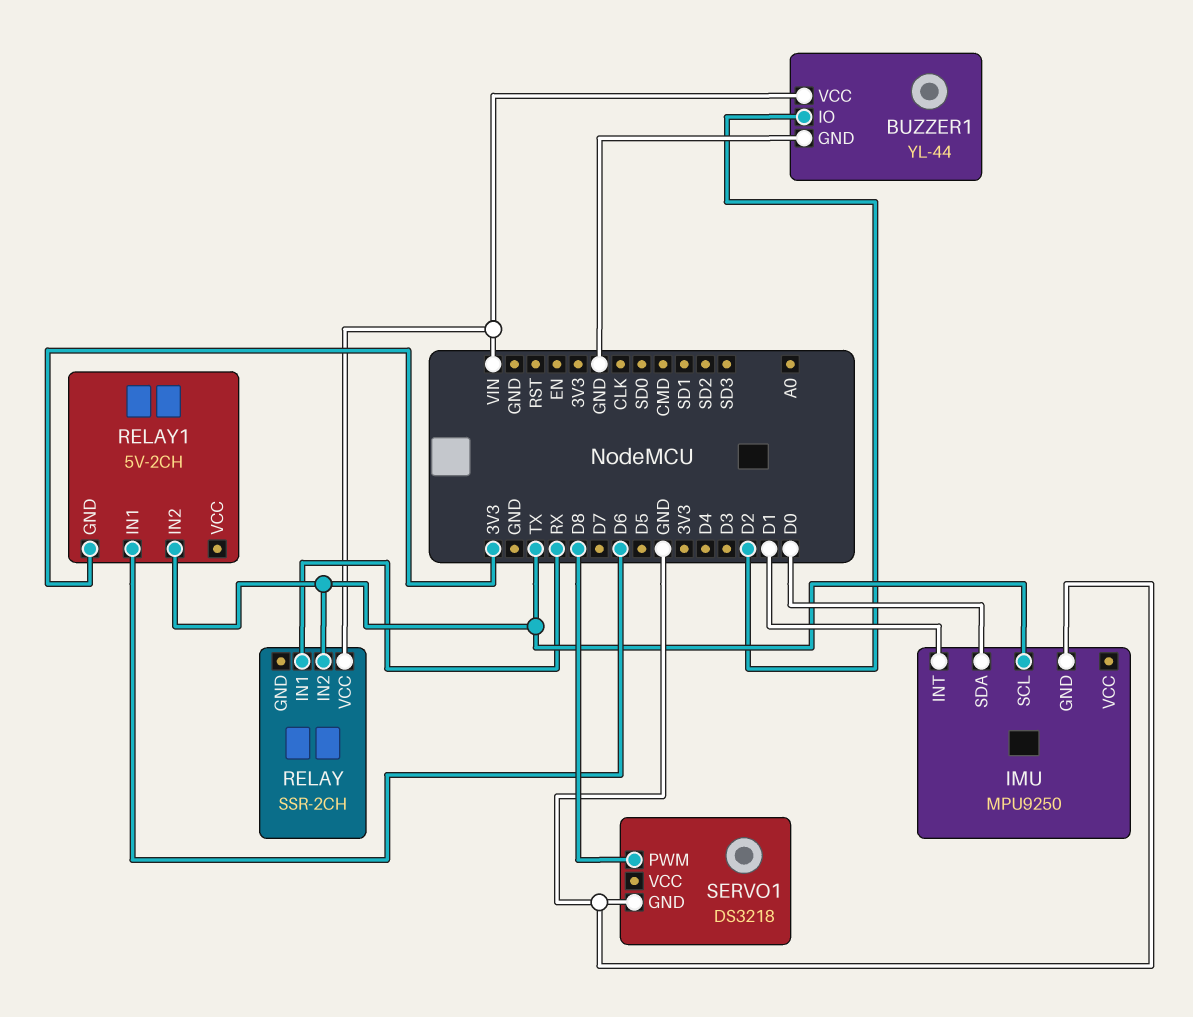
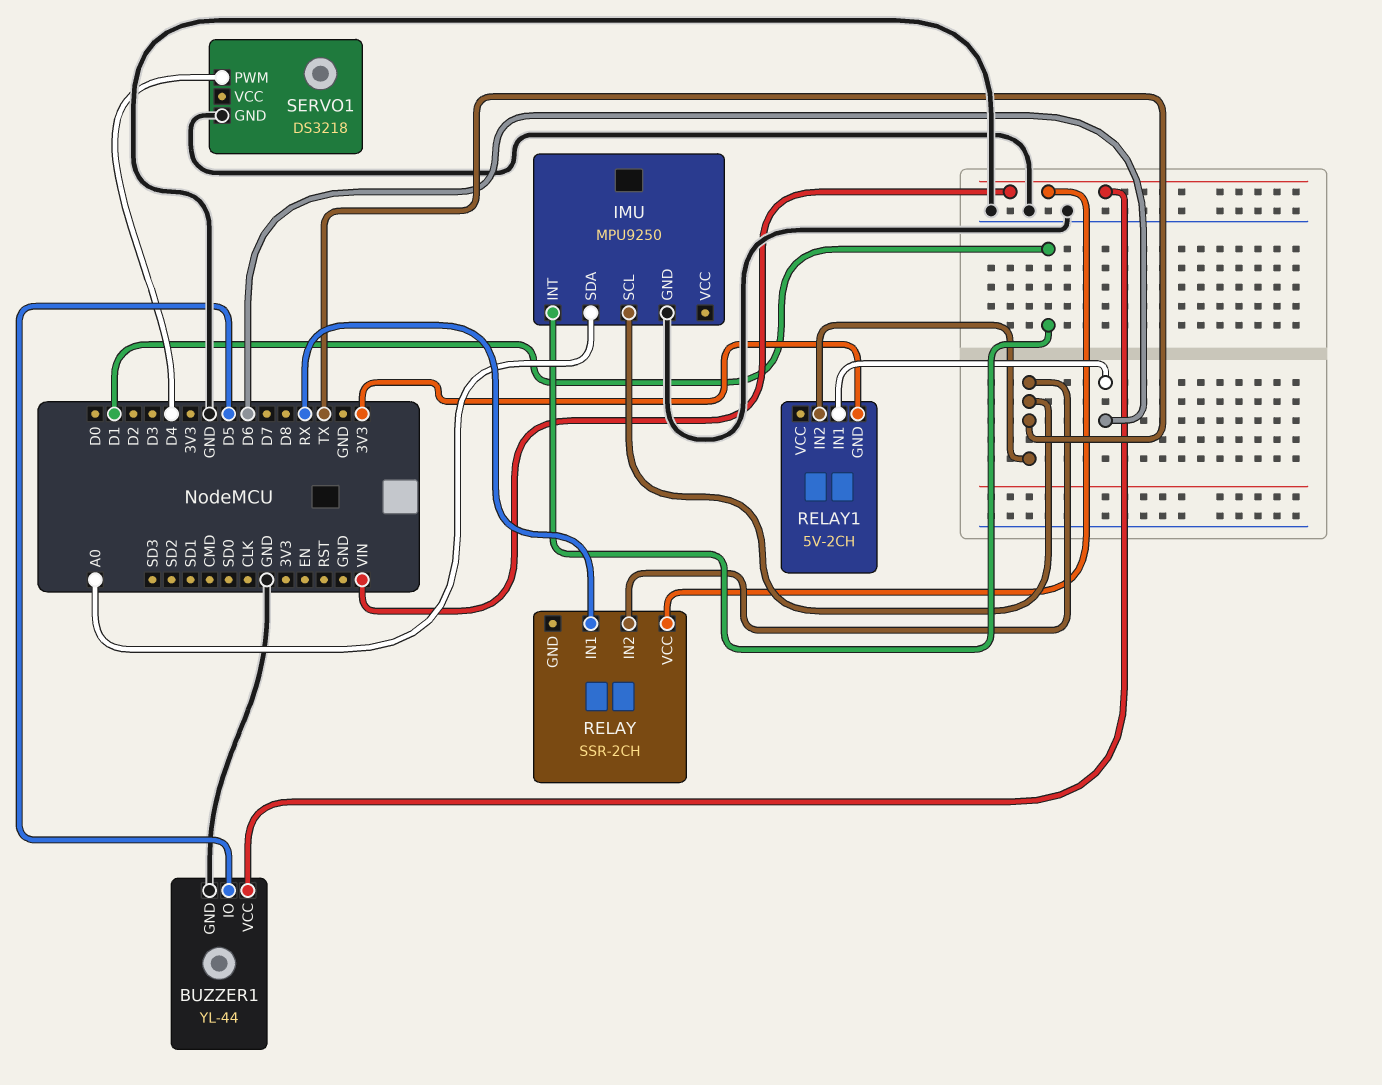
BUZZER1 pin IO: D2 -> D5
IMU pin SDA: D0 -> A0
SERVO1 pin PWM: D8 -> D4

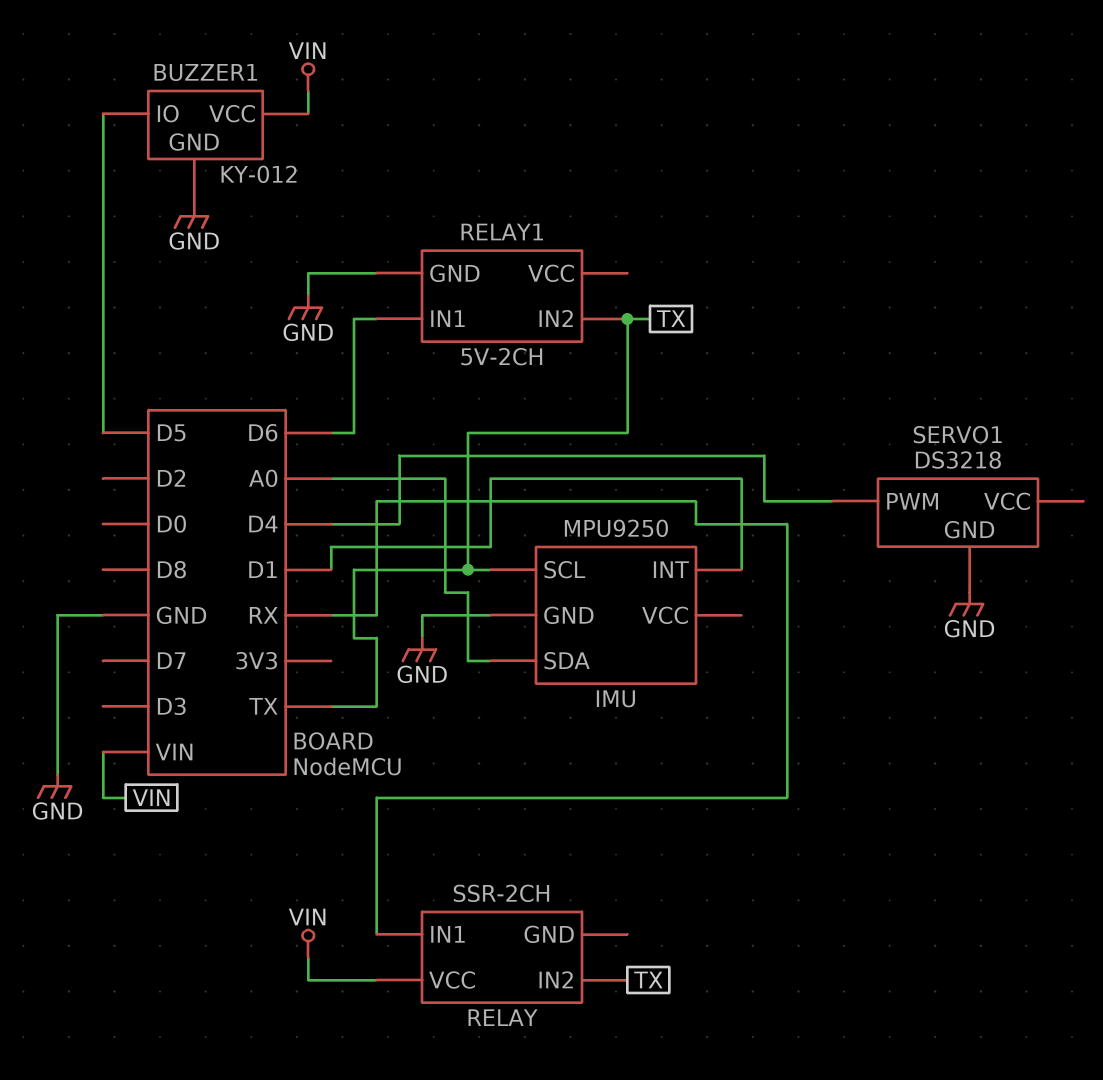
BUZZER1: YL-44 -> KY-012
RELAY1 pin GND: 3V3 -> GND

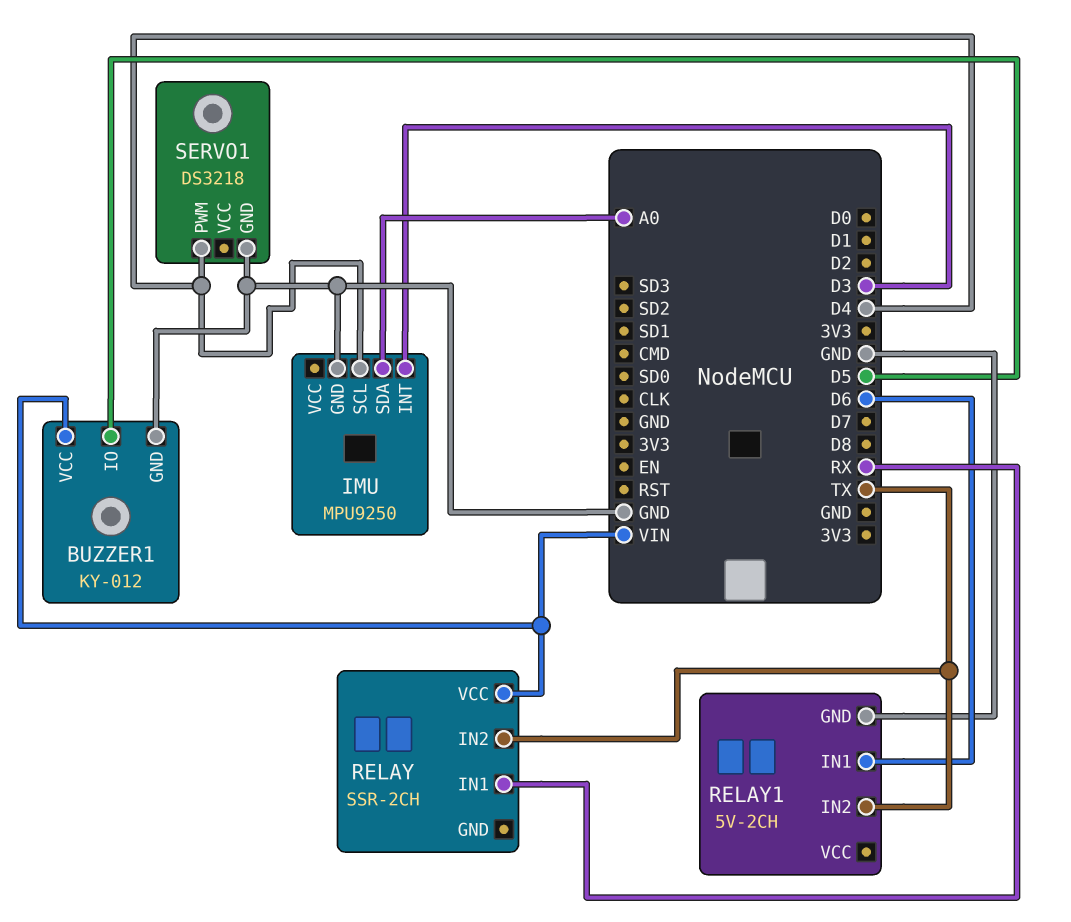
IMU pin INT: D1 -> D3
IMU pin SCL: TX -> D4

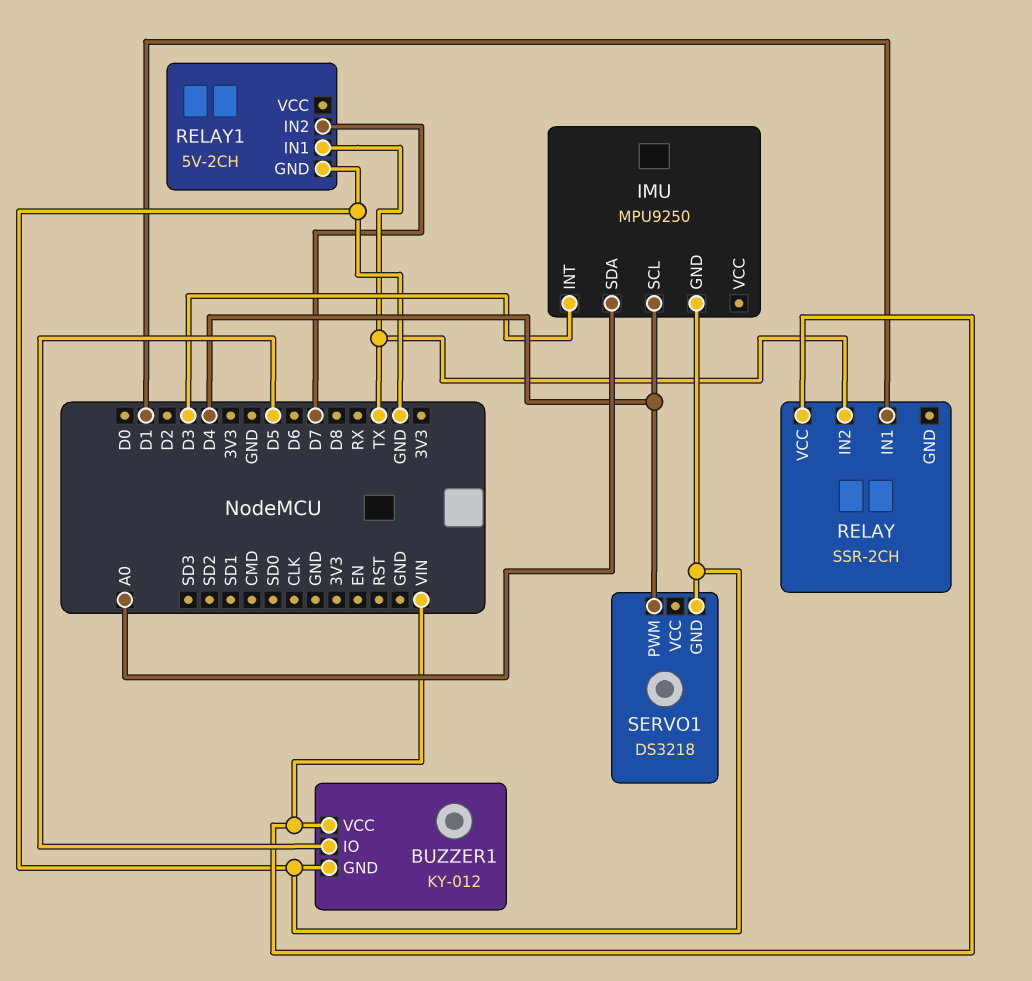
RELAY pin IN1: RX -> D1
RELAY1 pin IN1: D6 -> TX
RELAY1 pin IN2: TX -> D7

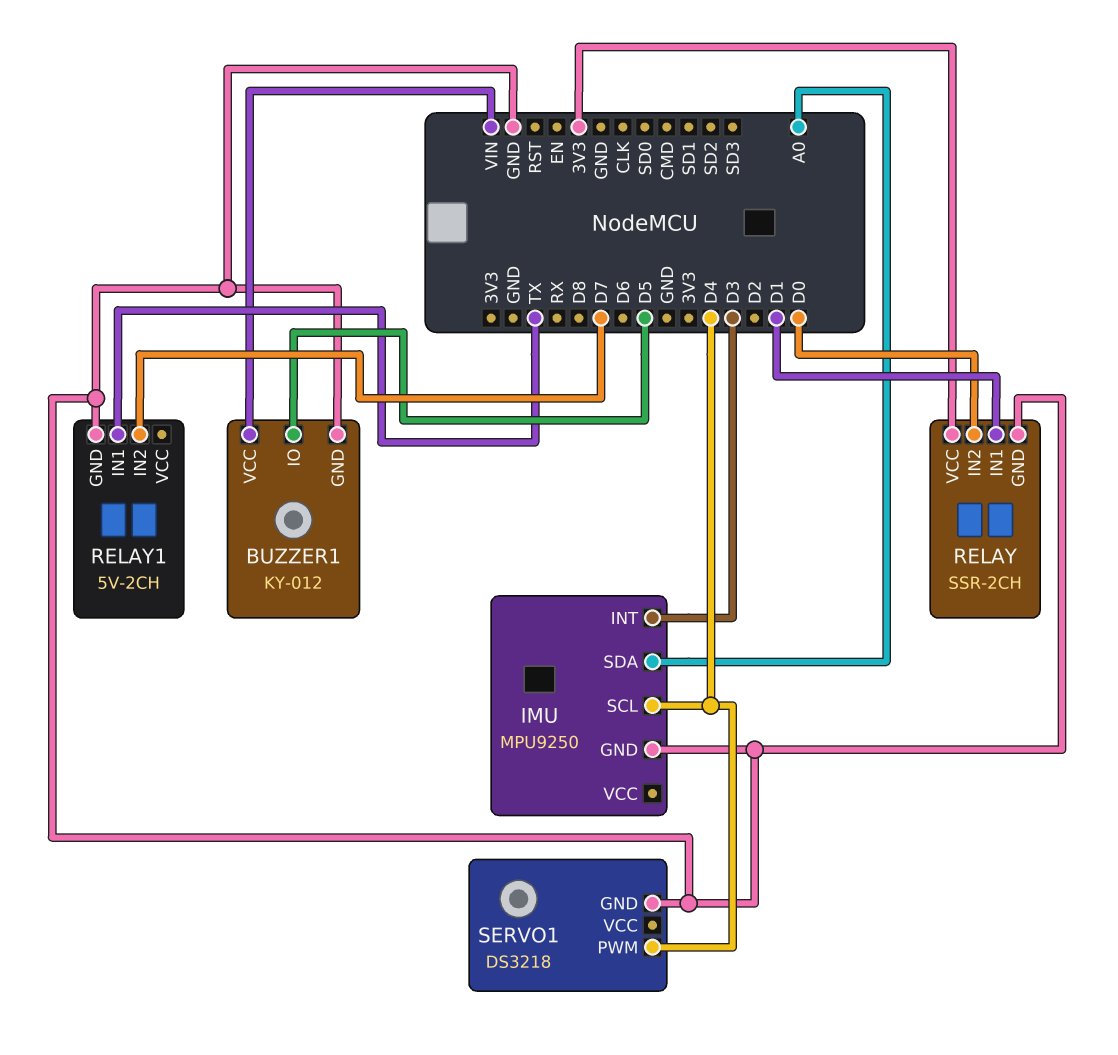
RELAY pin GND: none -> GND
RELAY pin IN2: TX -> D0
RELAY pin VCC: VIN -> 3V3

